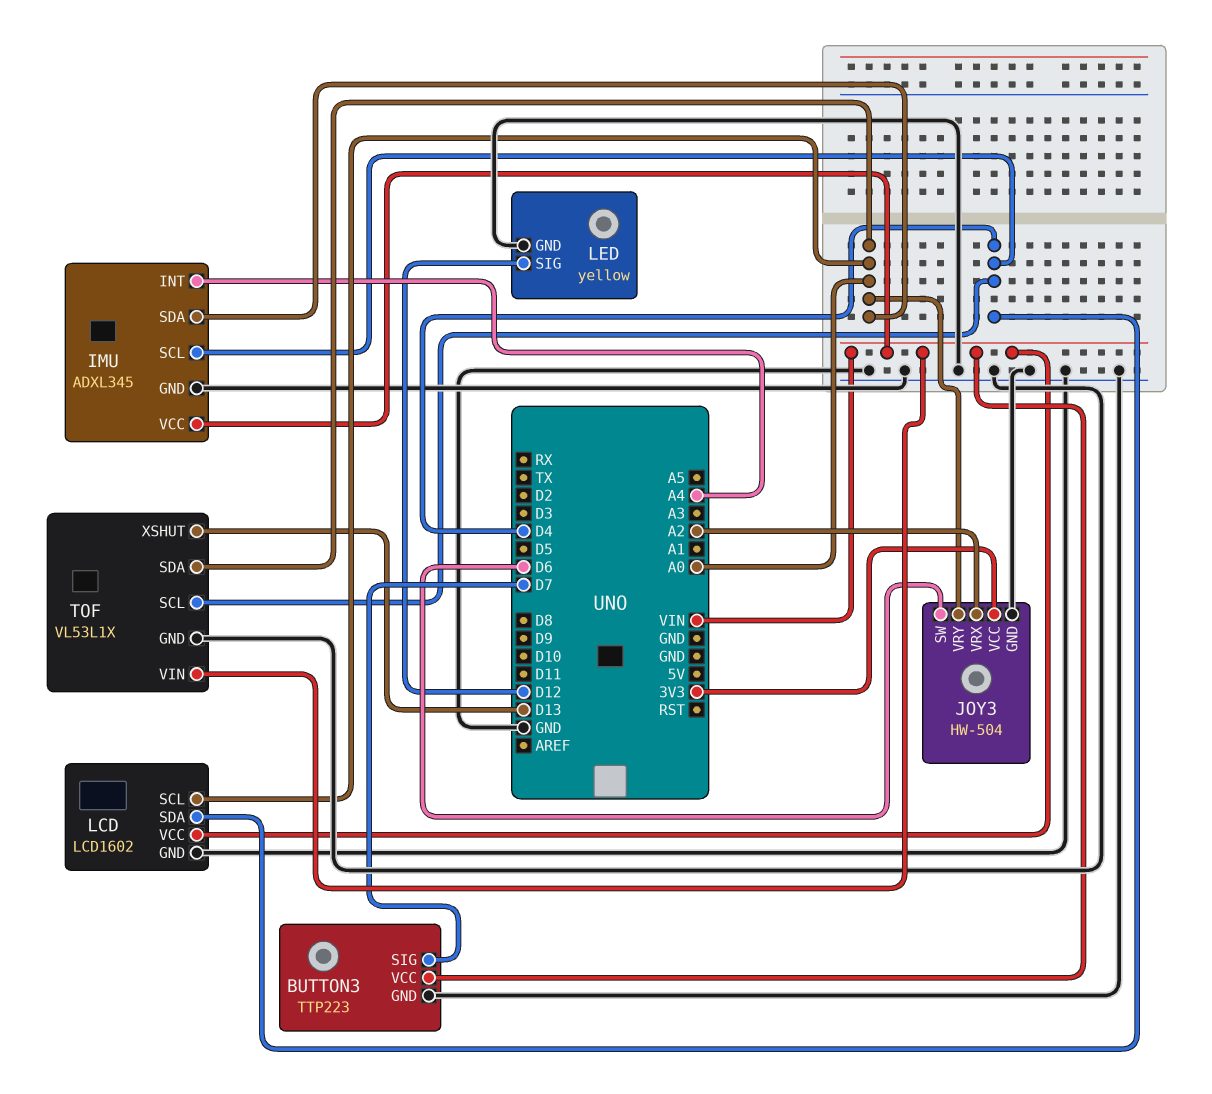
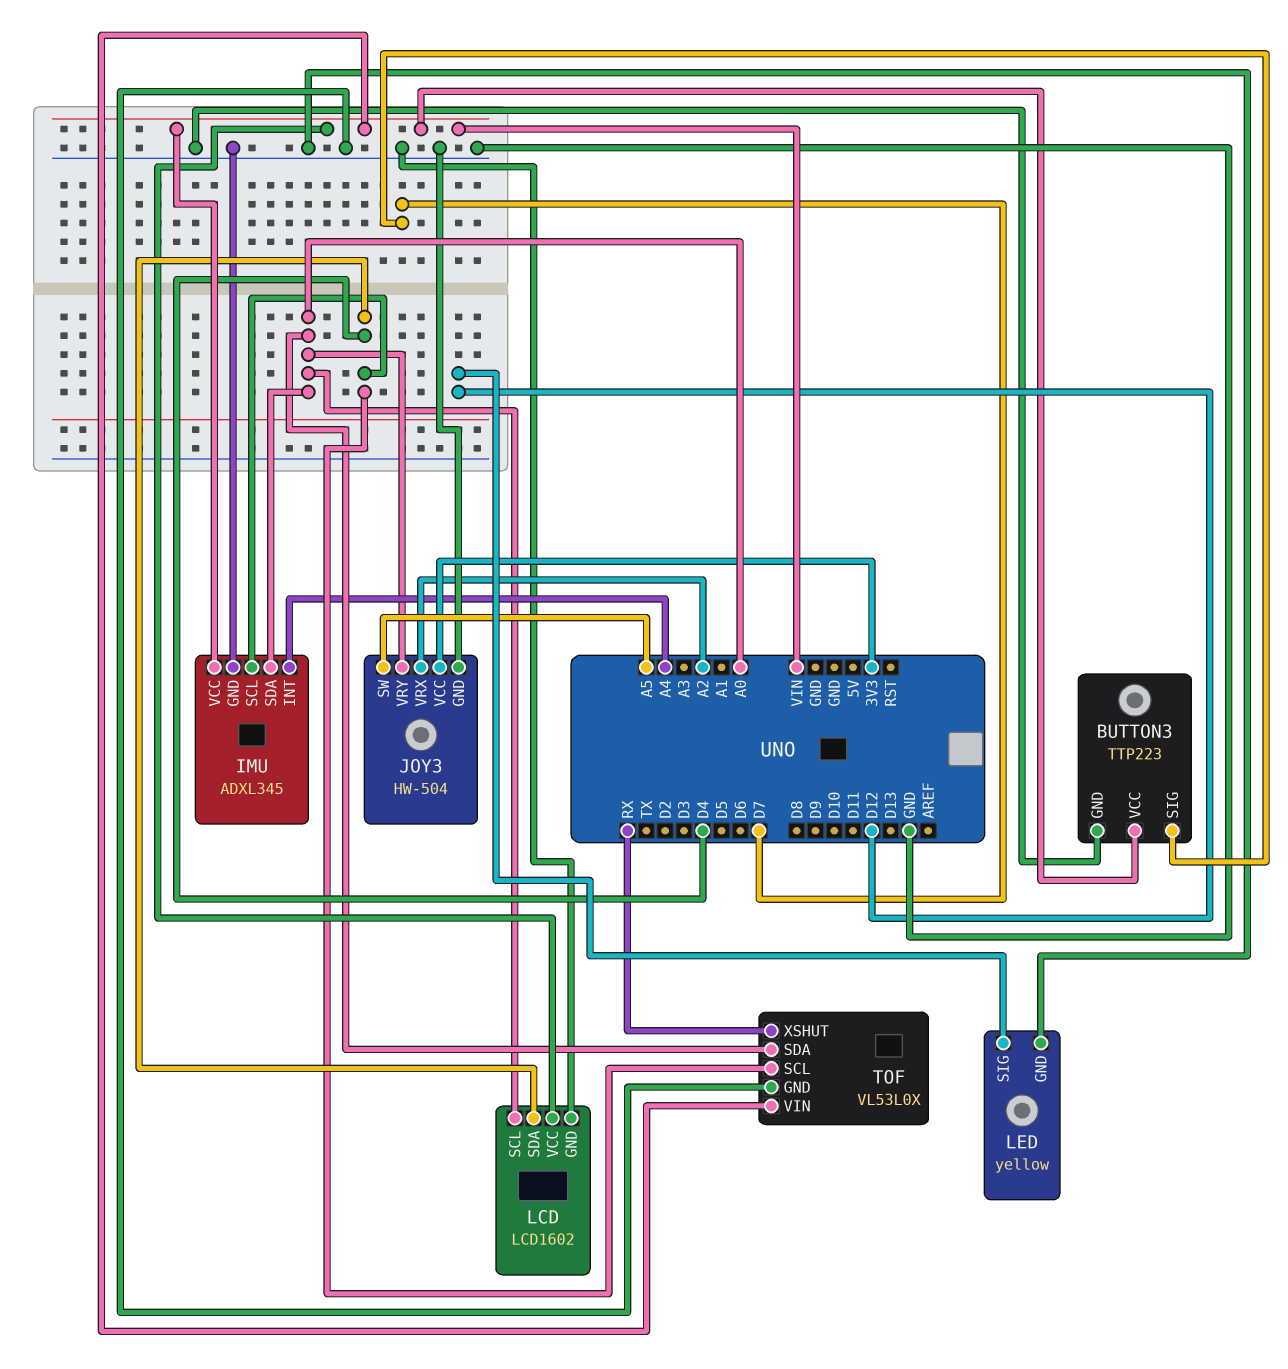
JOY3 pin SW: D6 -> A5
TOF: VL53L1X -> VL53L0X
TOF pin XSHUT: D13 -> RX

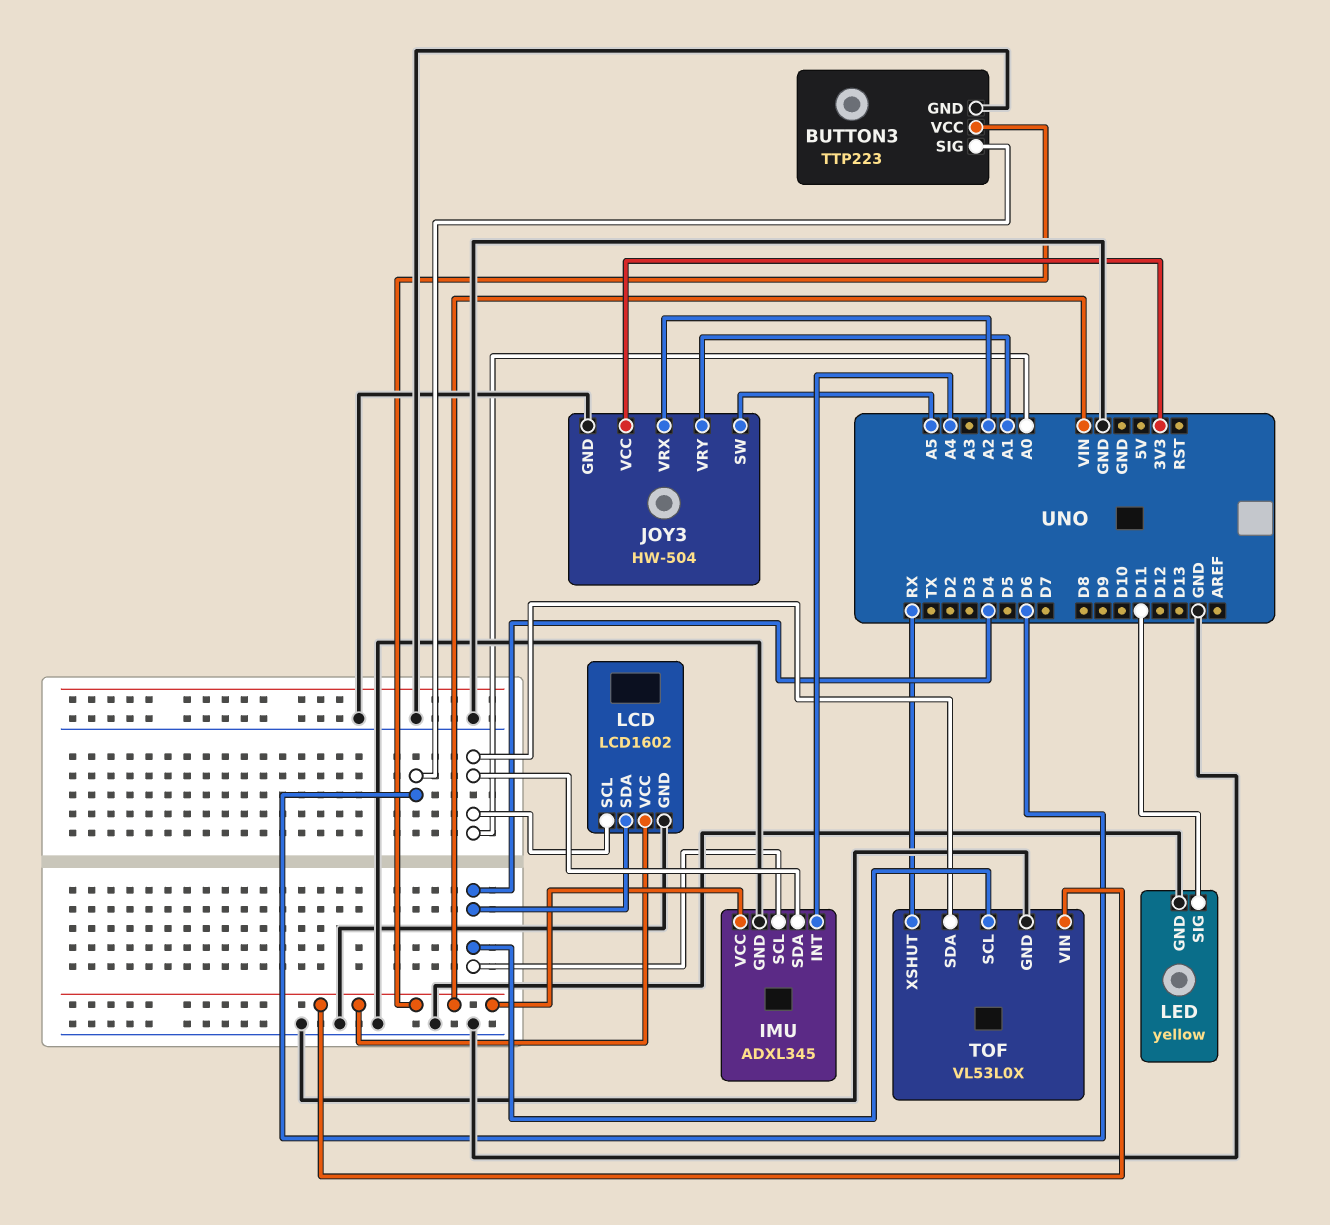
BUTTON3 pin SIG: D7 -> D6
JOY3 pin VRY: A0 -> A1
LED pin SIG: D12 -> D11

